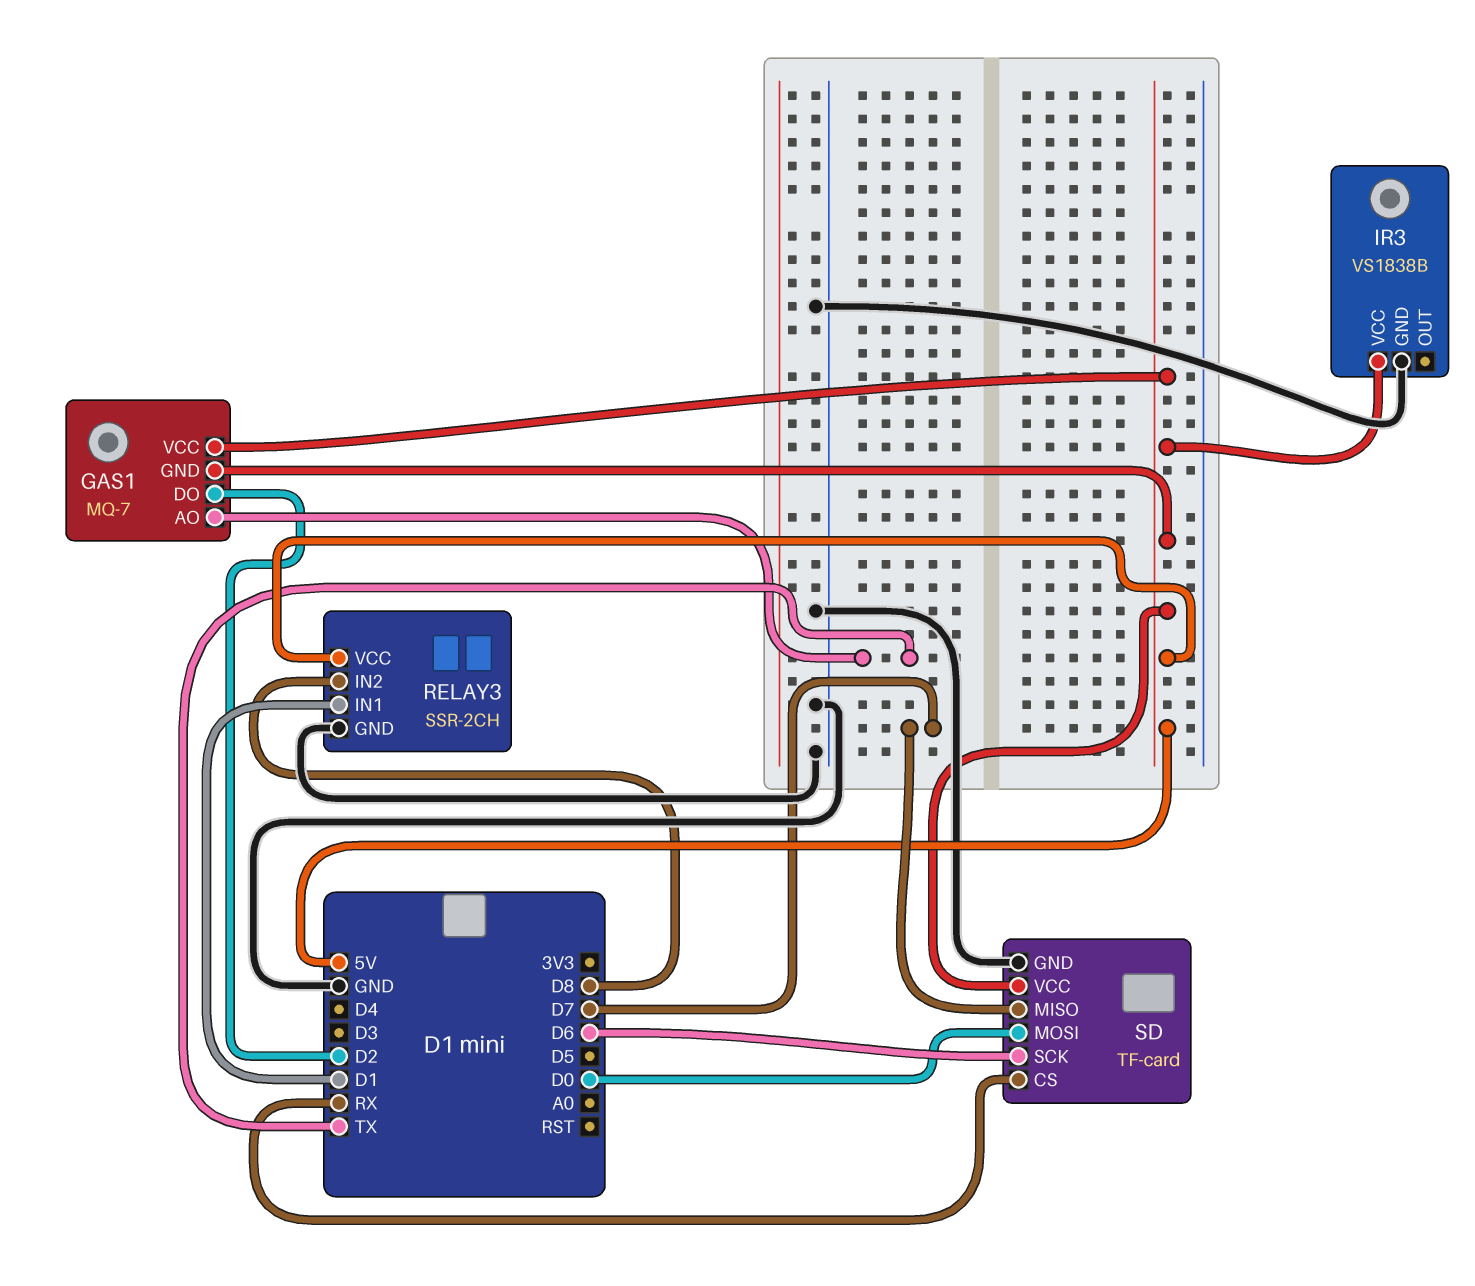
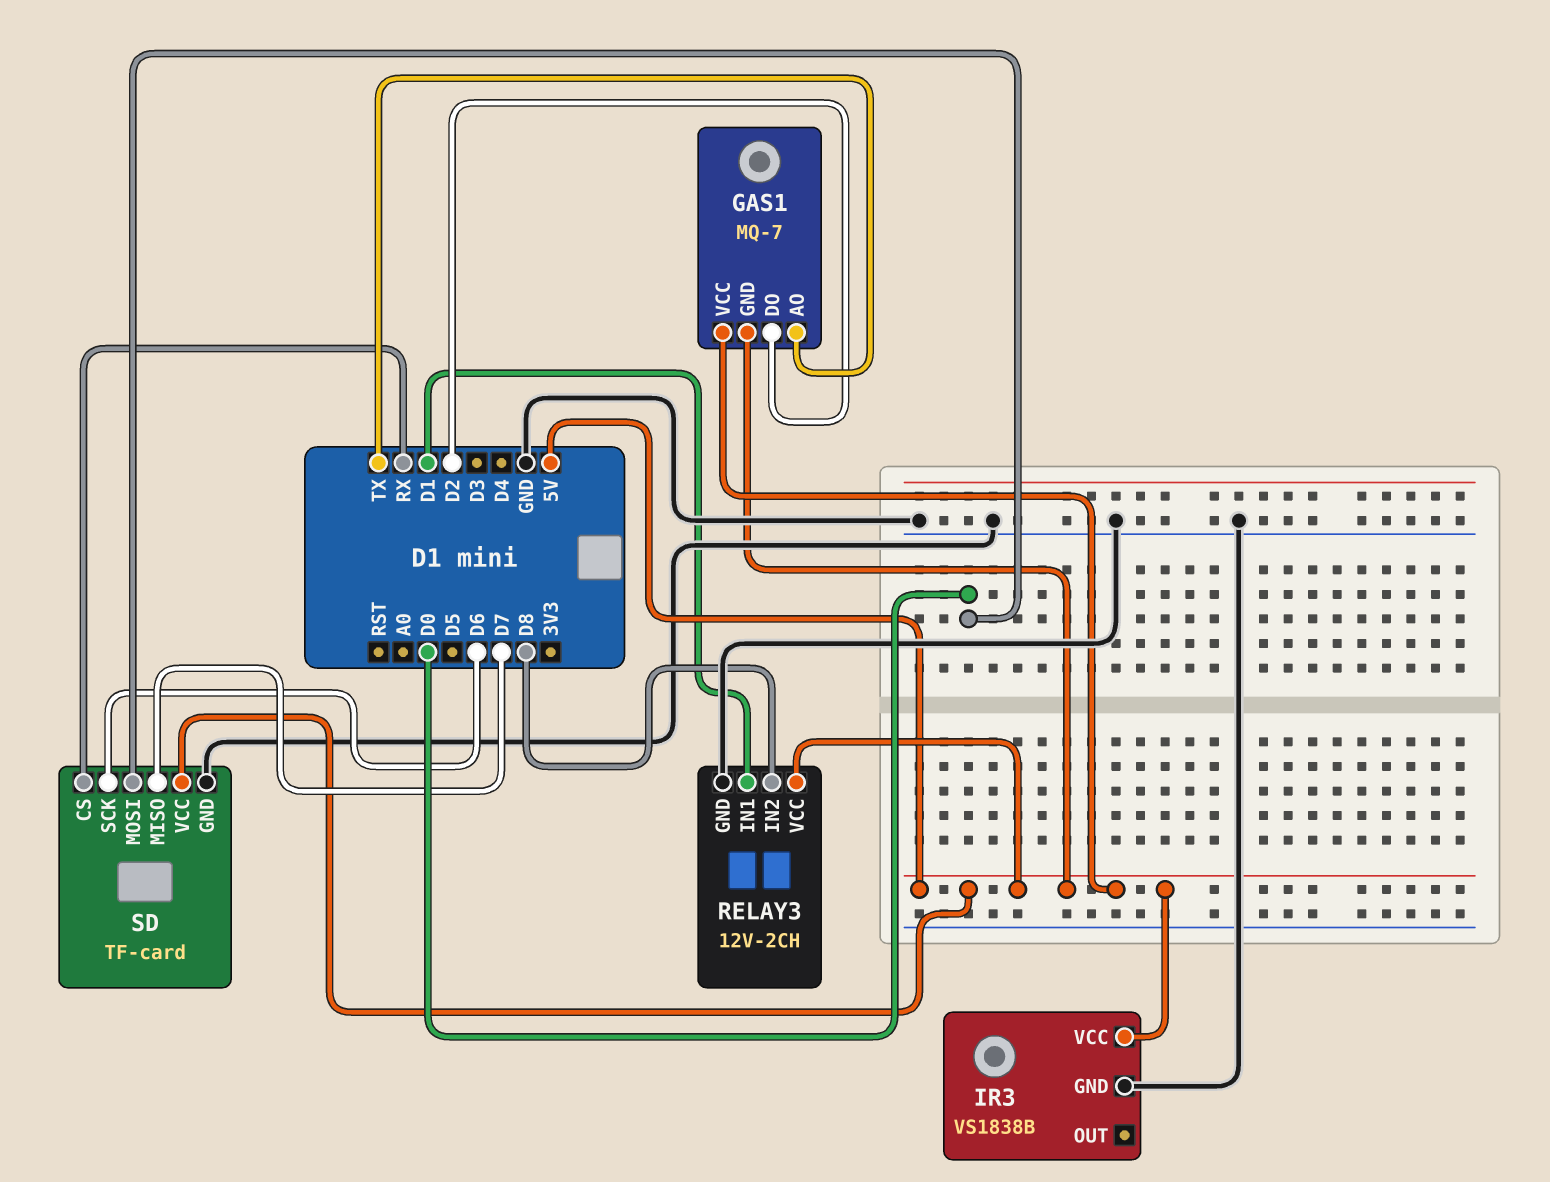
RELAY3: SSR-2CH -> 12V-2CH

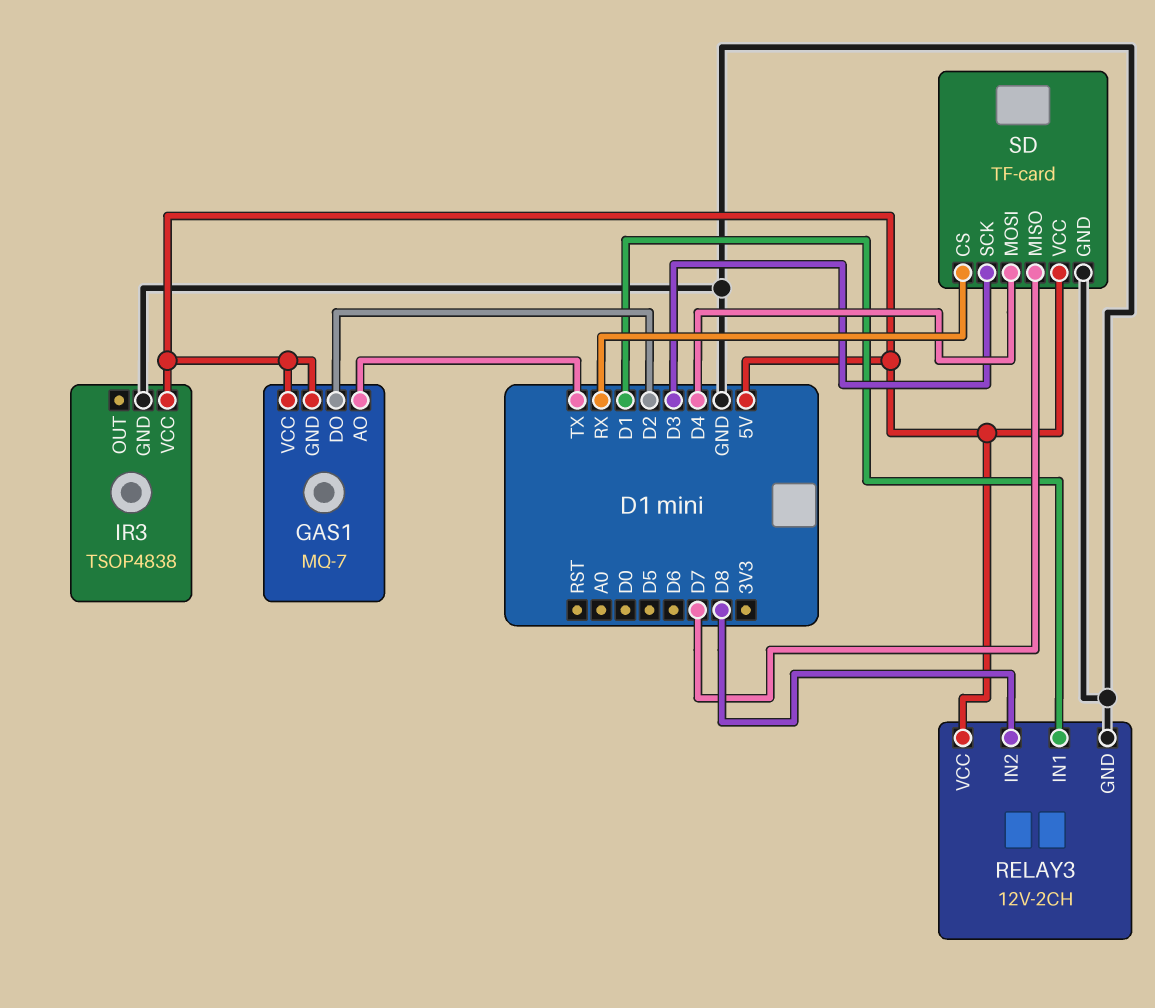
IR3: VS1838B -> TSOP4838
SD pin MOSI: D0 -> D4
SD pin SCK: D6 -> D3

